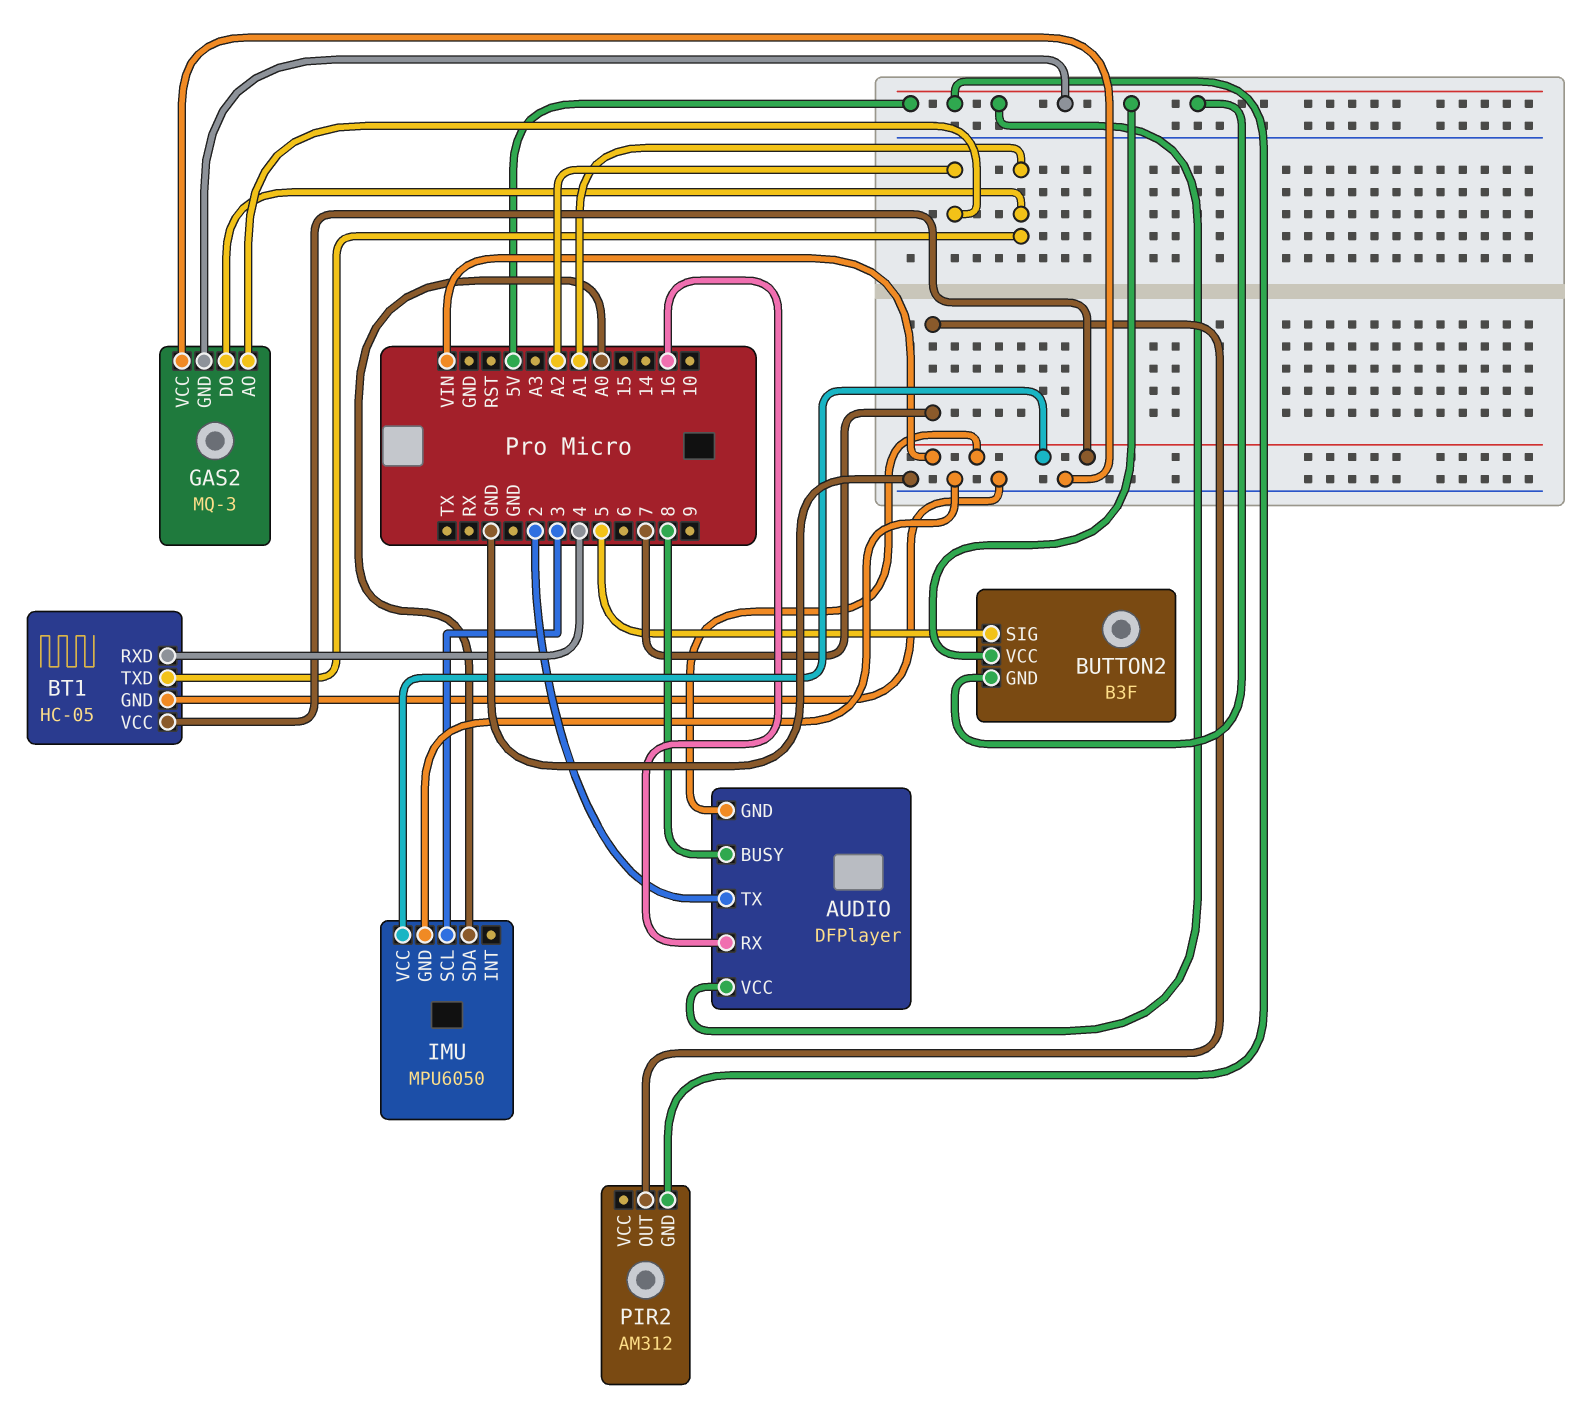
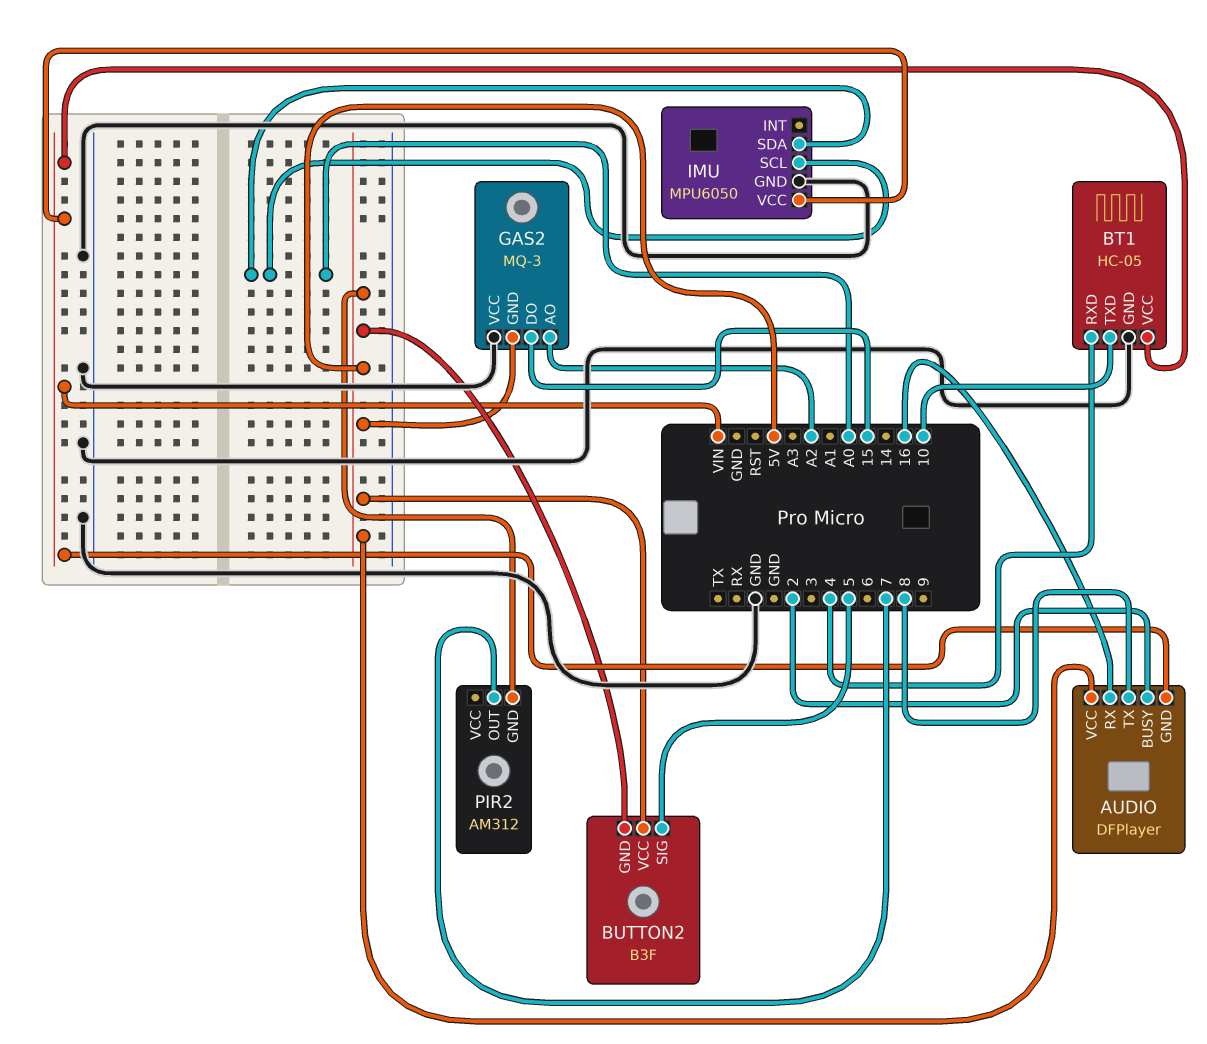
AUDIO pin BUSY: 8 -> 2
AUDIO pin TX: 2 -> 8
BT1 pin TXD: A1 -> 10
GAS2 pin DO: A1 -> 15
IMU pin SCL: 3 -> A0

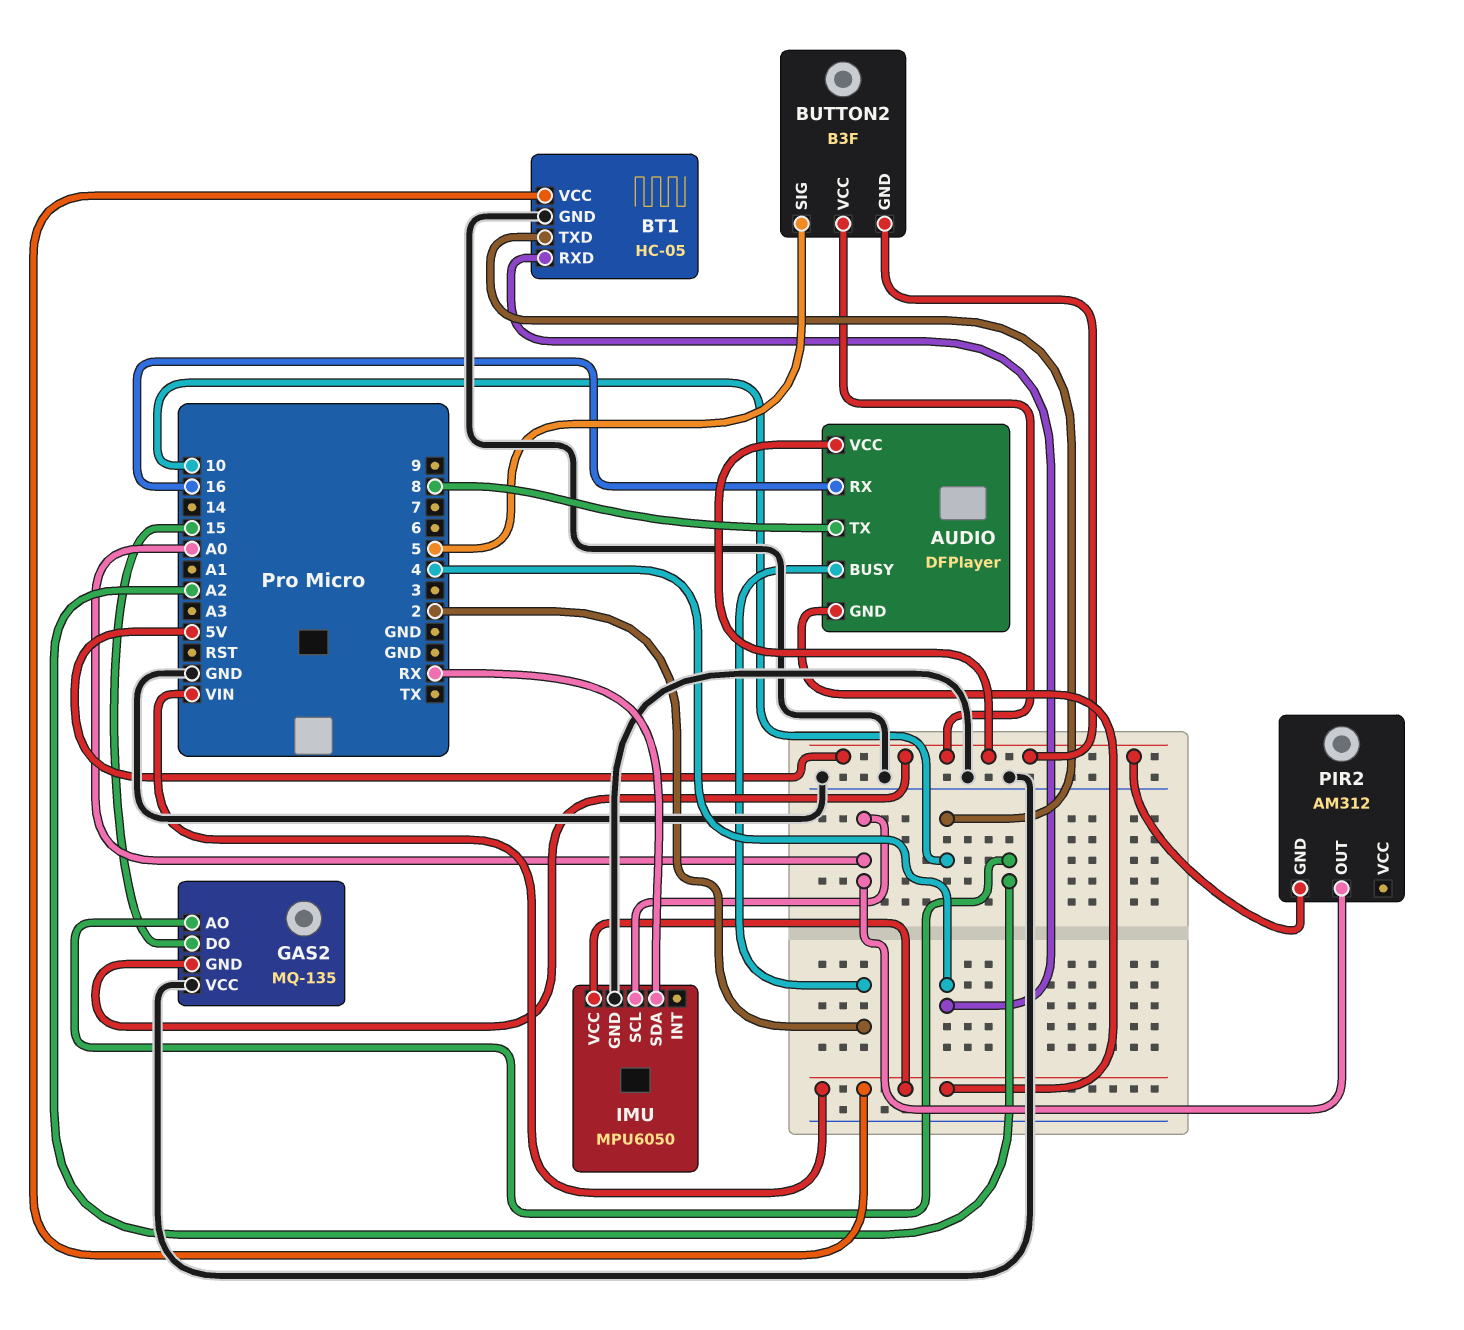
GAS2: MQ-3 -> MQ-135
IMU pin SDA: A0 -> RX
PIR2 pin OUT: 7 -> A0

